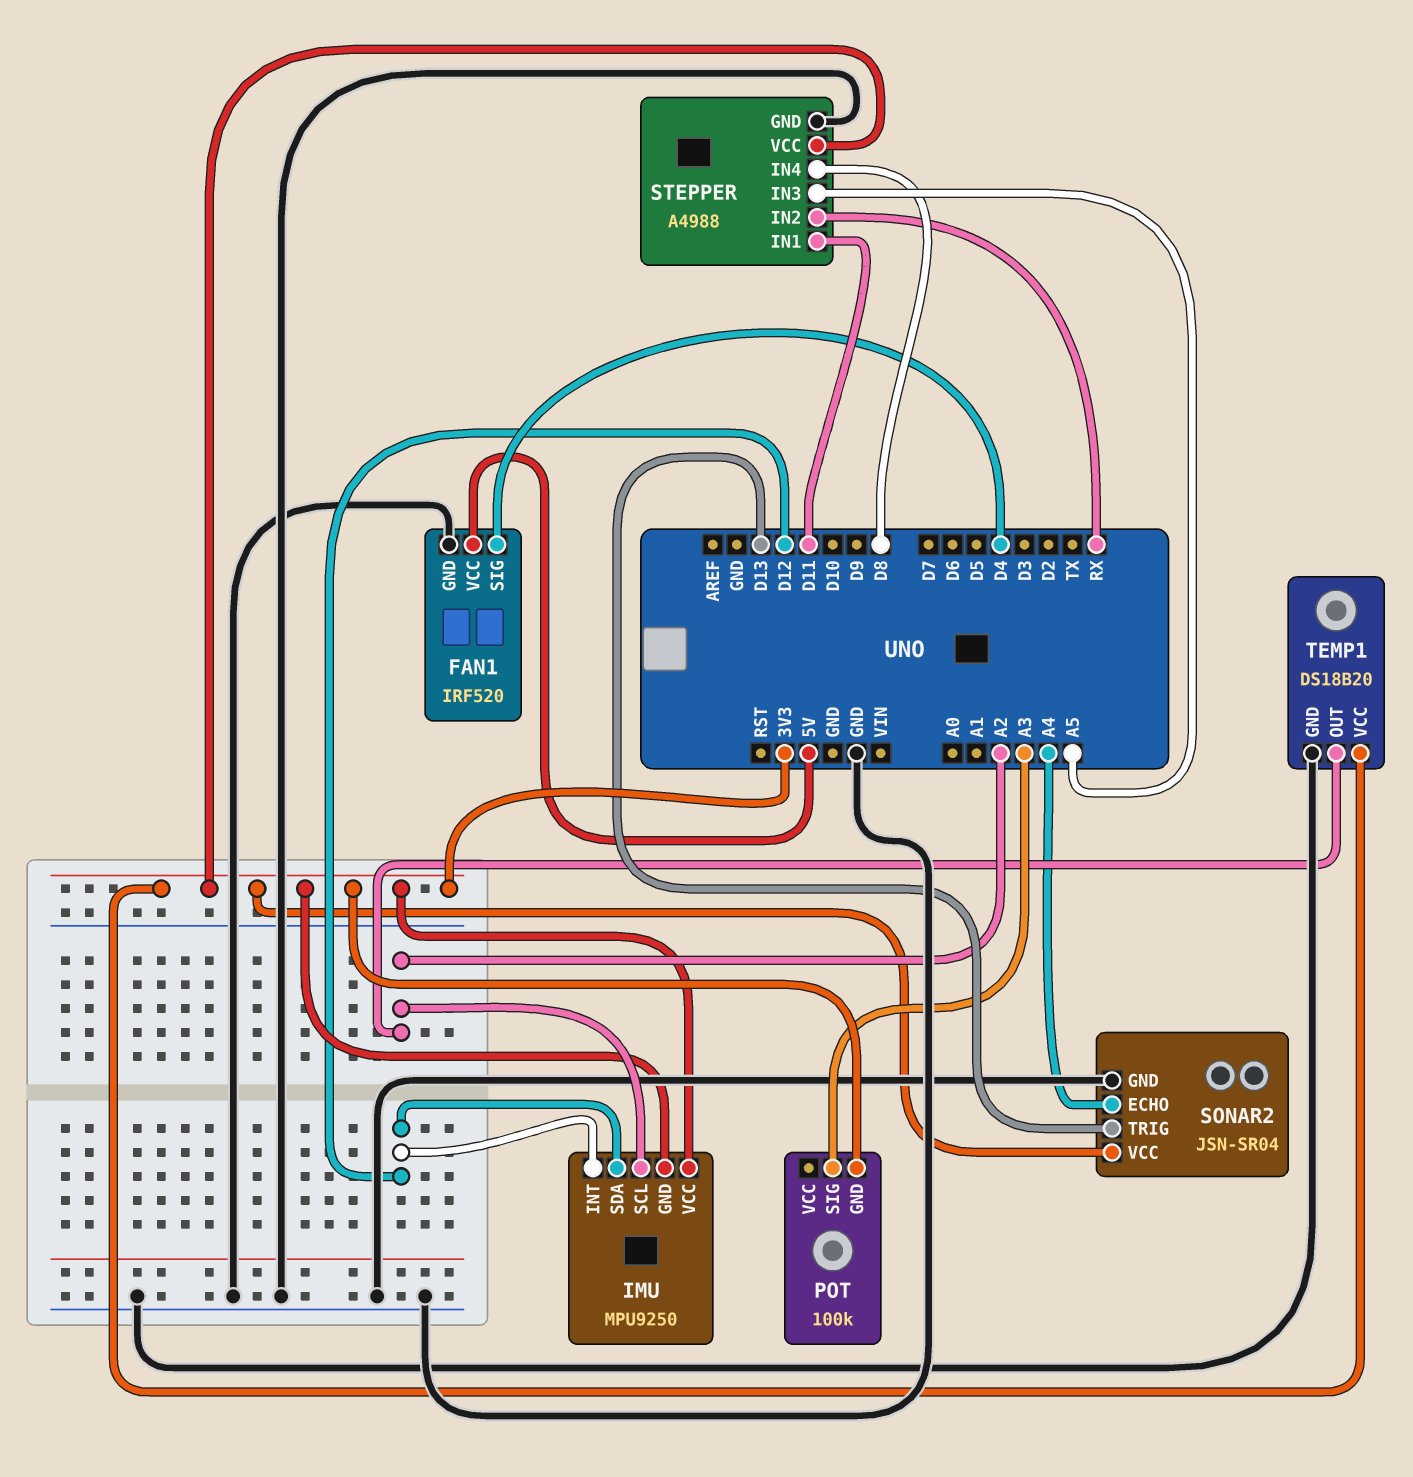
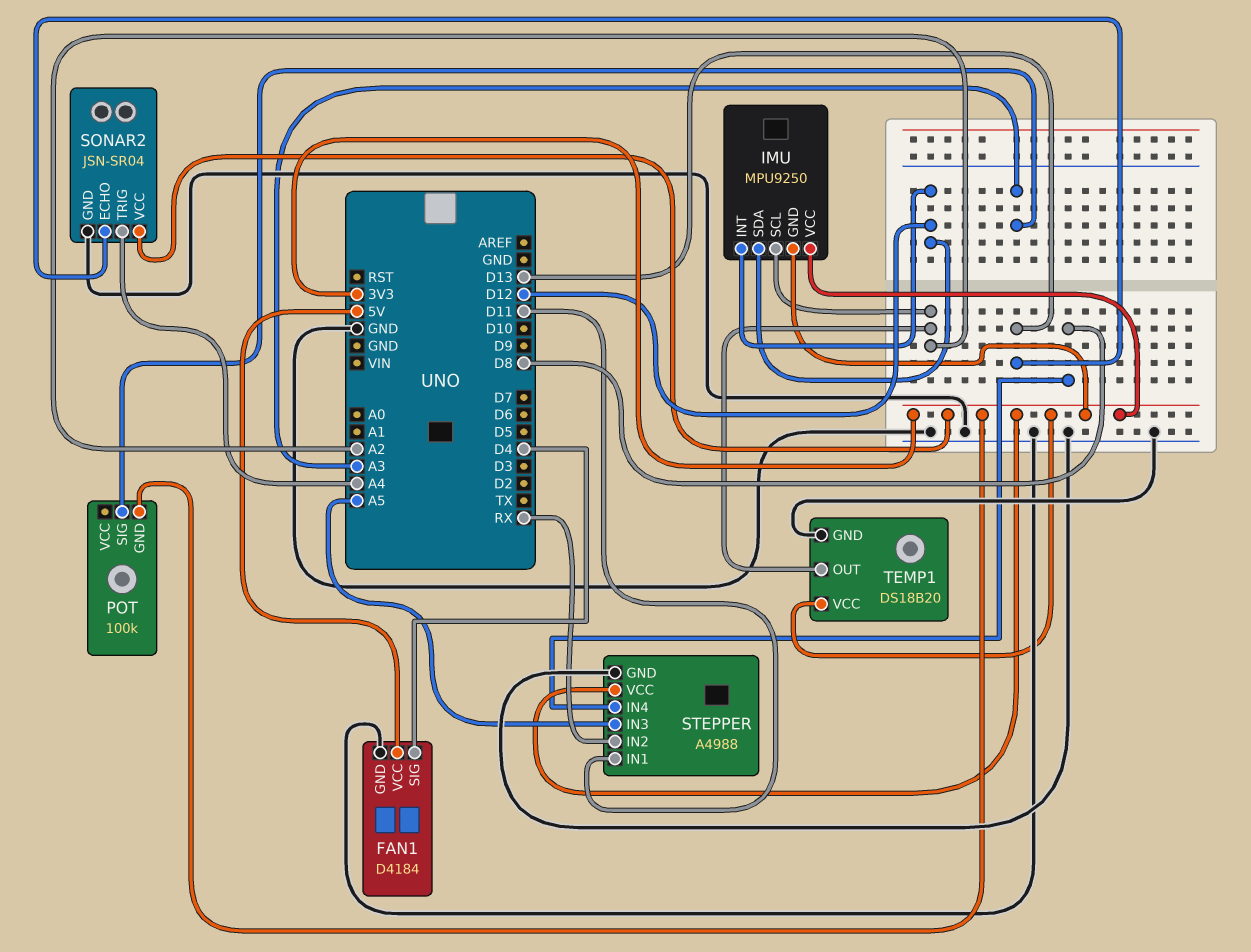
FAN1: IRF520 -> D4184
SONAR2 pin ECHO: A4 -> D13
SONAR2 pin TRIG: D13 -> A4

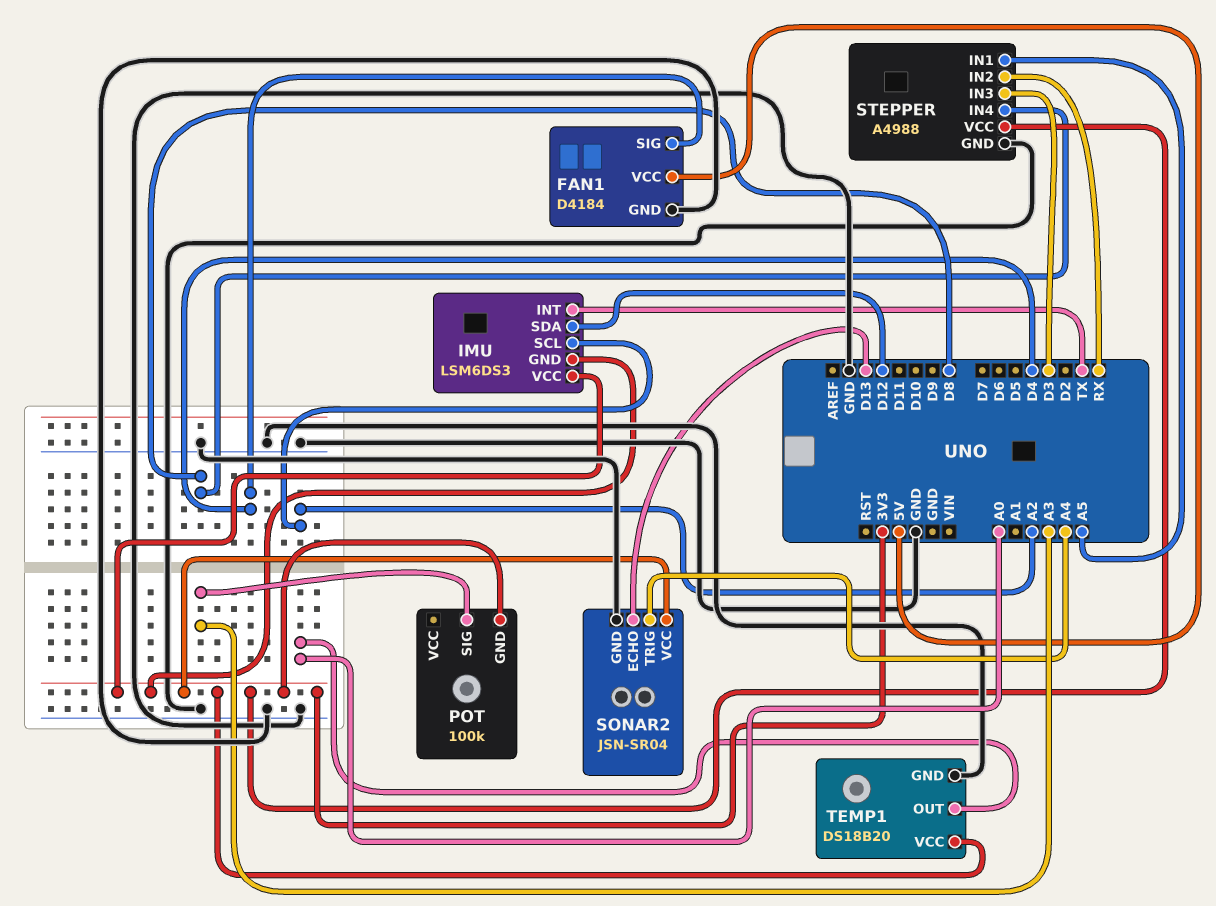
IMU: MPU9250 -> LSM6DS3
IMU pin INT: D12 -> TX
STEPPER pin IN1: D11 -> A5
STEPPER pin IN3: A5 -> D3
TEMP1 pin OUT: A2 -> A0

